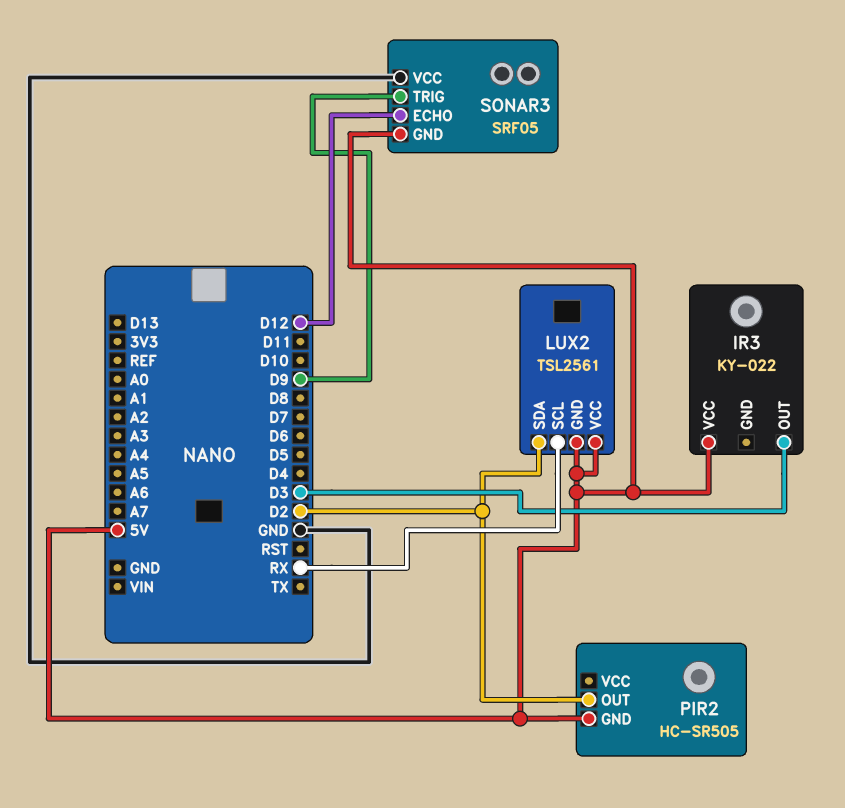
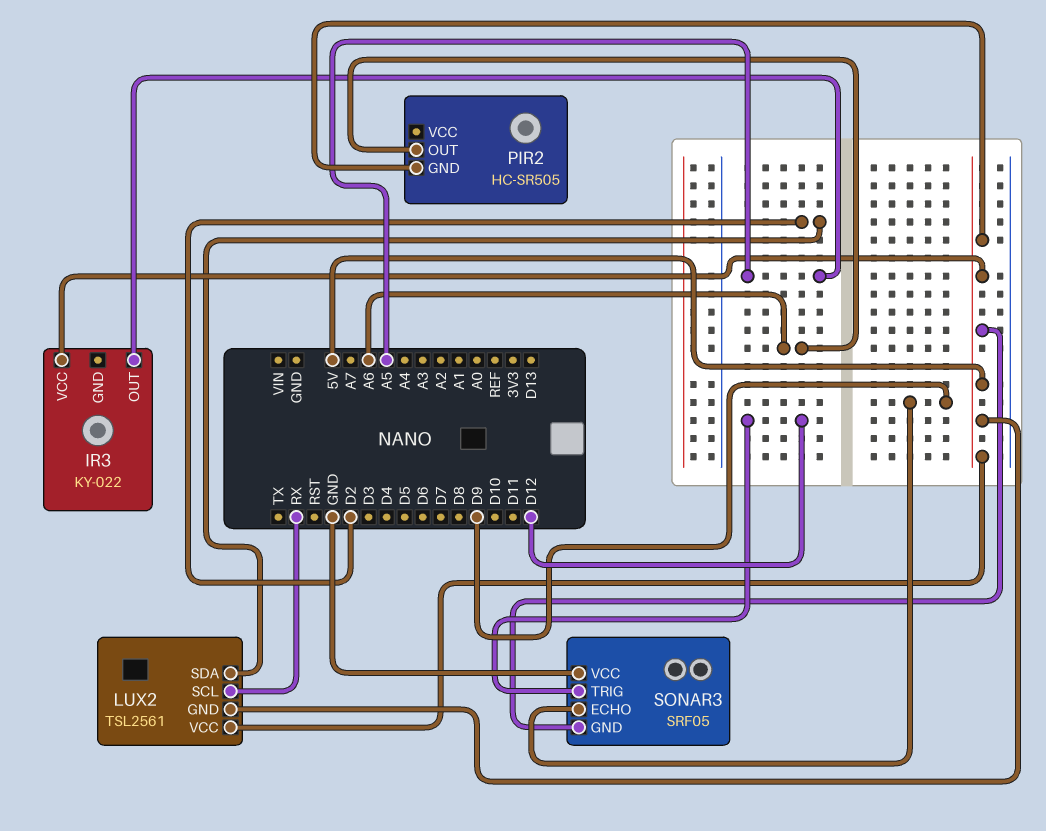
IR3 pin OUT: D3 -> A5
PIR2 pin OUT: D2 -> A6
SONAR3 pin ECHO: D12 -> D9
SONAR3 pin TRIG: D9 -> D12

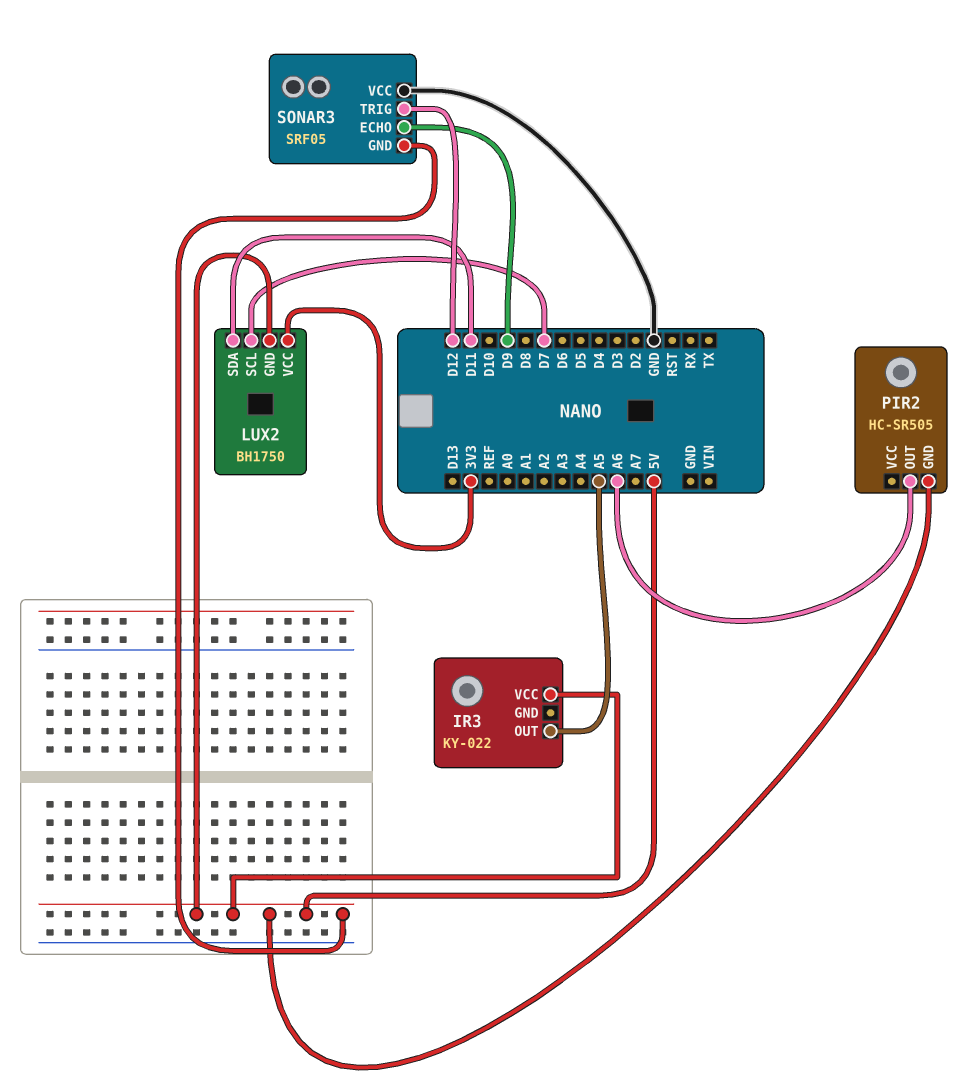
LUX2: TSL2561 -> BH1750
LUX2 pin SCL: RX -> D7
LUX2 pin SDA: D2 -> D11
LUX2 pin VCC: 5V -> 3V3

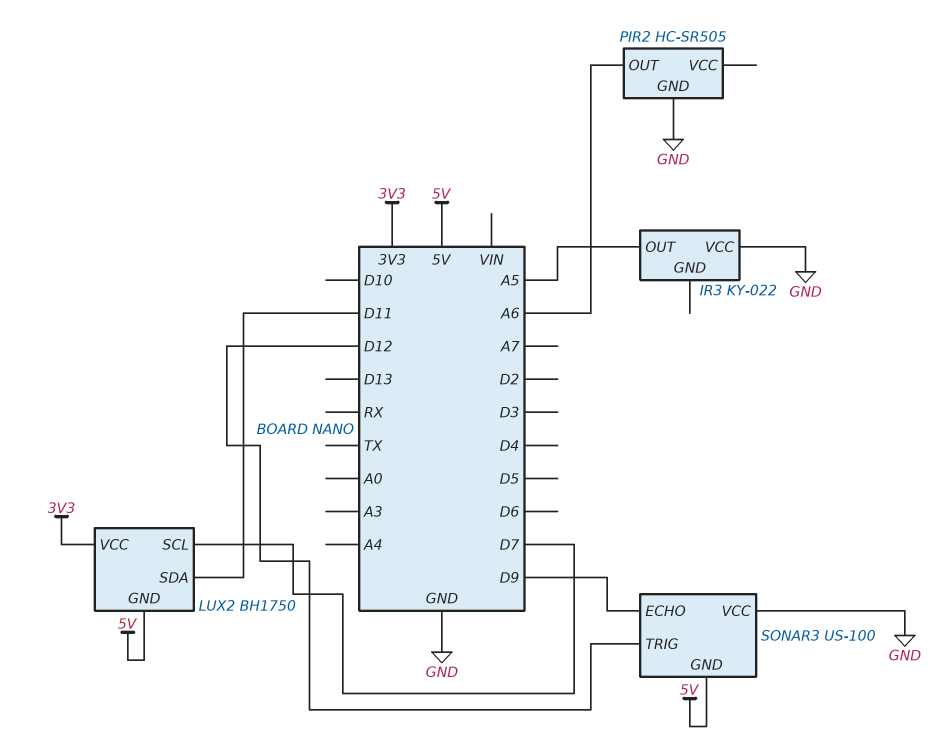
IR3 pin VCC: 5V -> GND
PIR2 pin GND: 5V -> GND
SONAR3: SRF05 -> US-100

